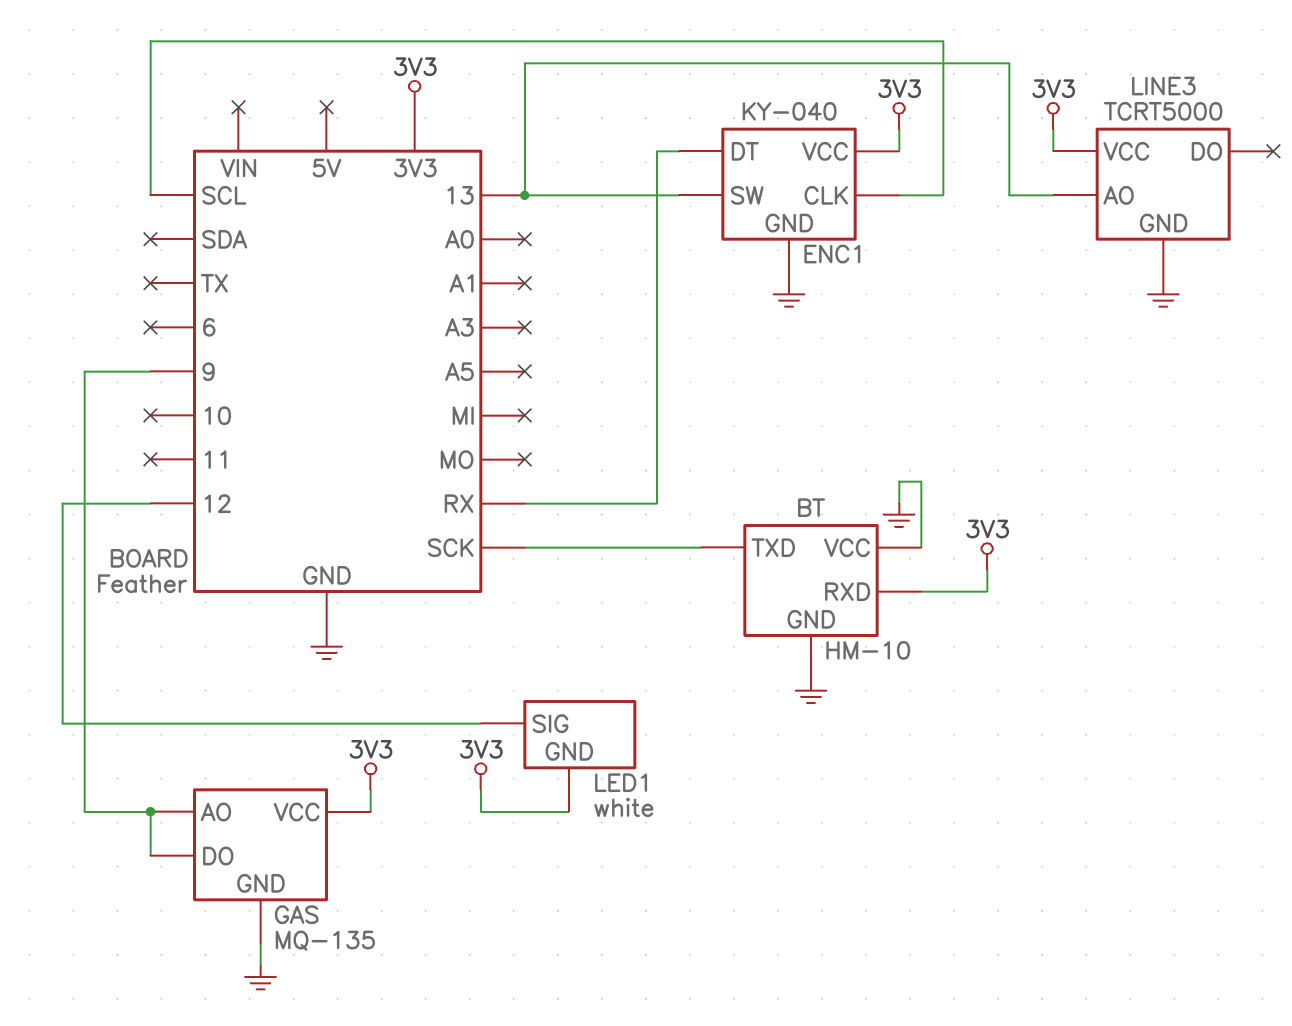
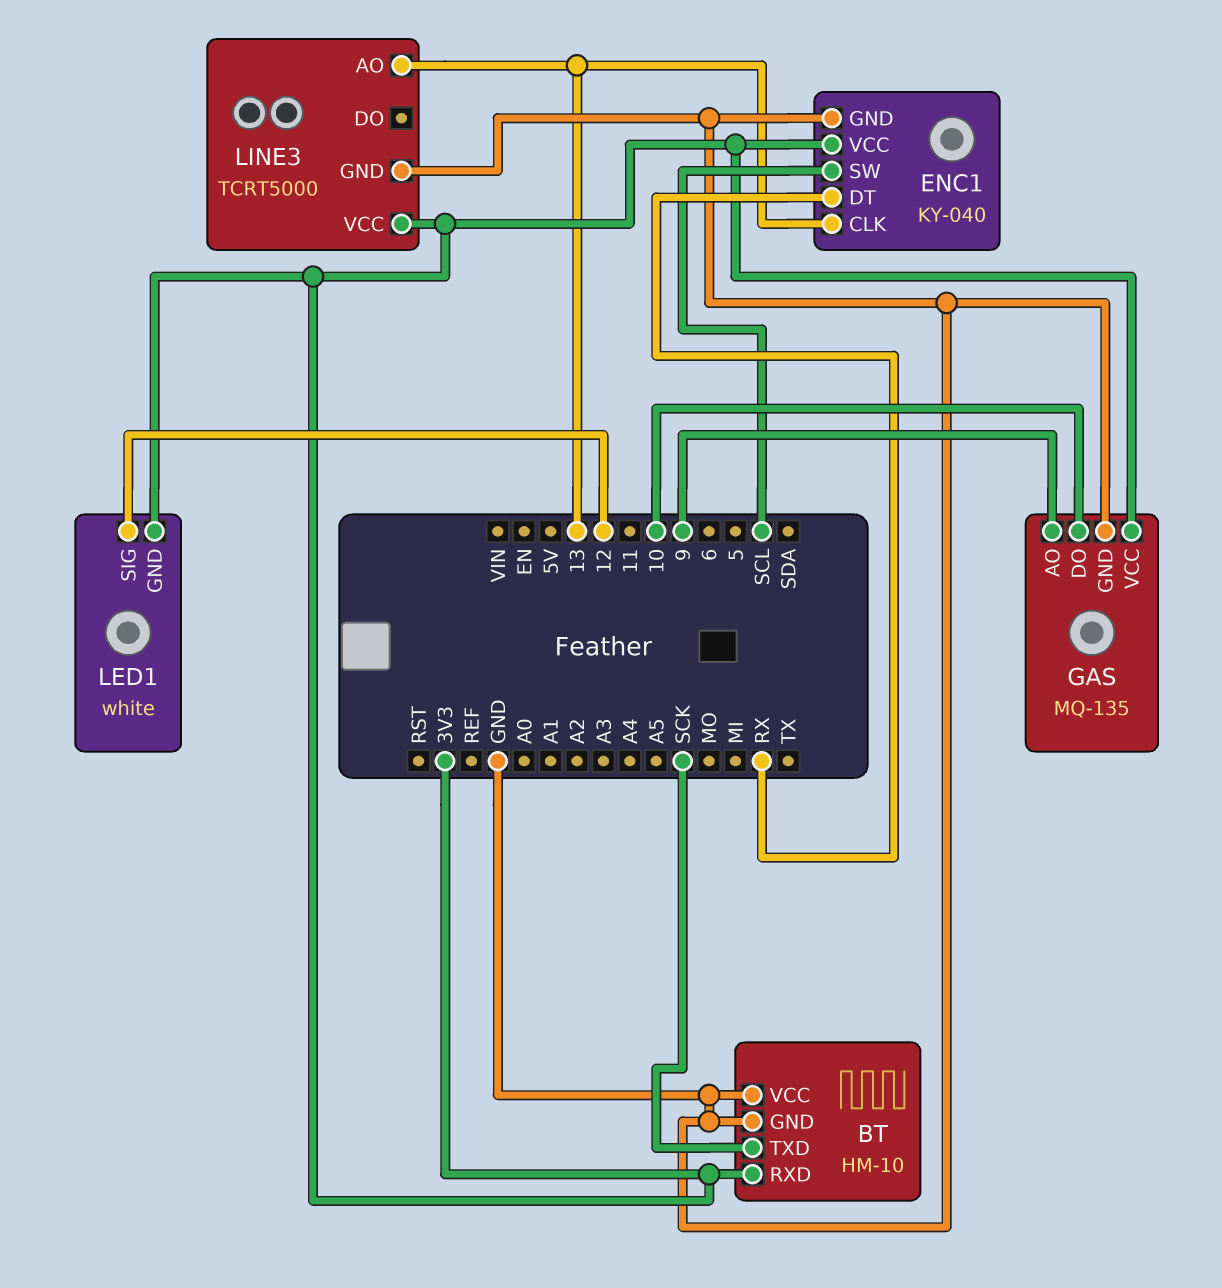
ENC1 pin CLK: SCL -> 13
ENC1 pin SW: 13 -> SCL
GAS pin DO: 9 -> 10

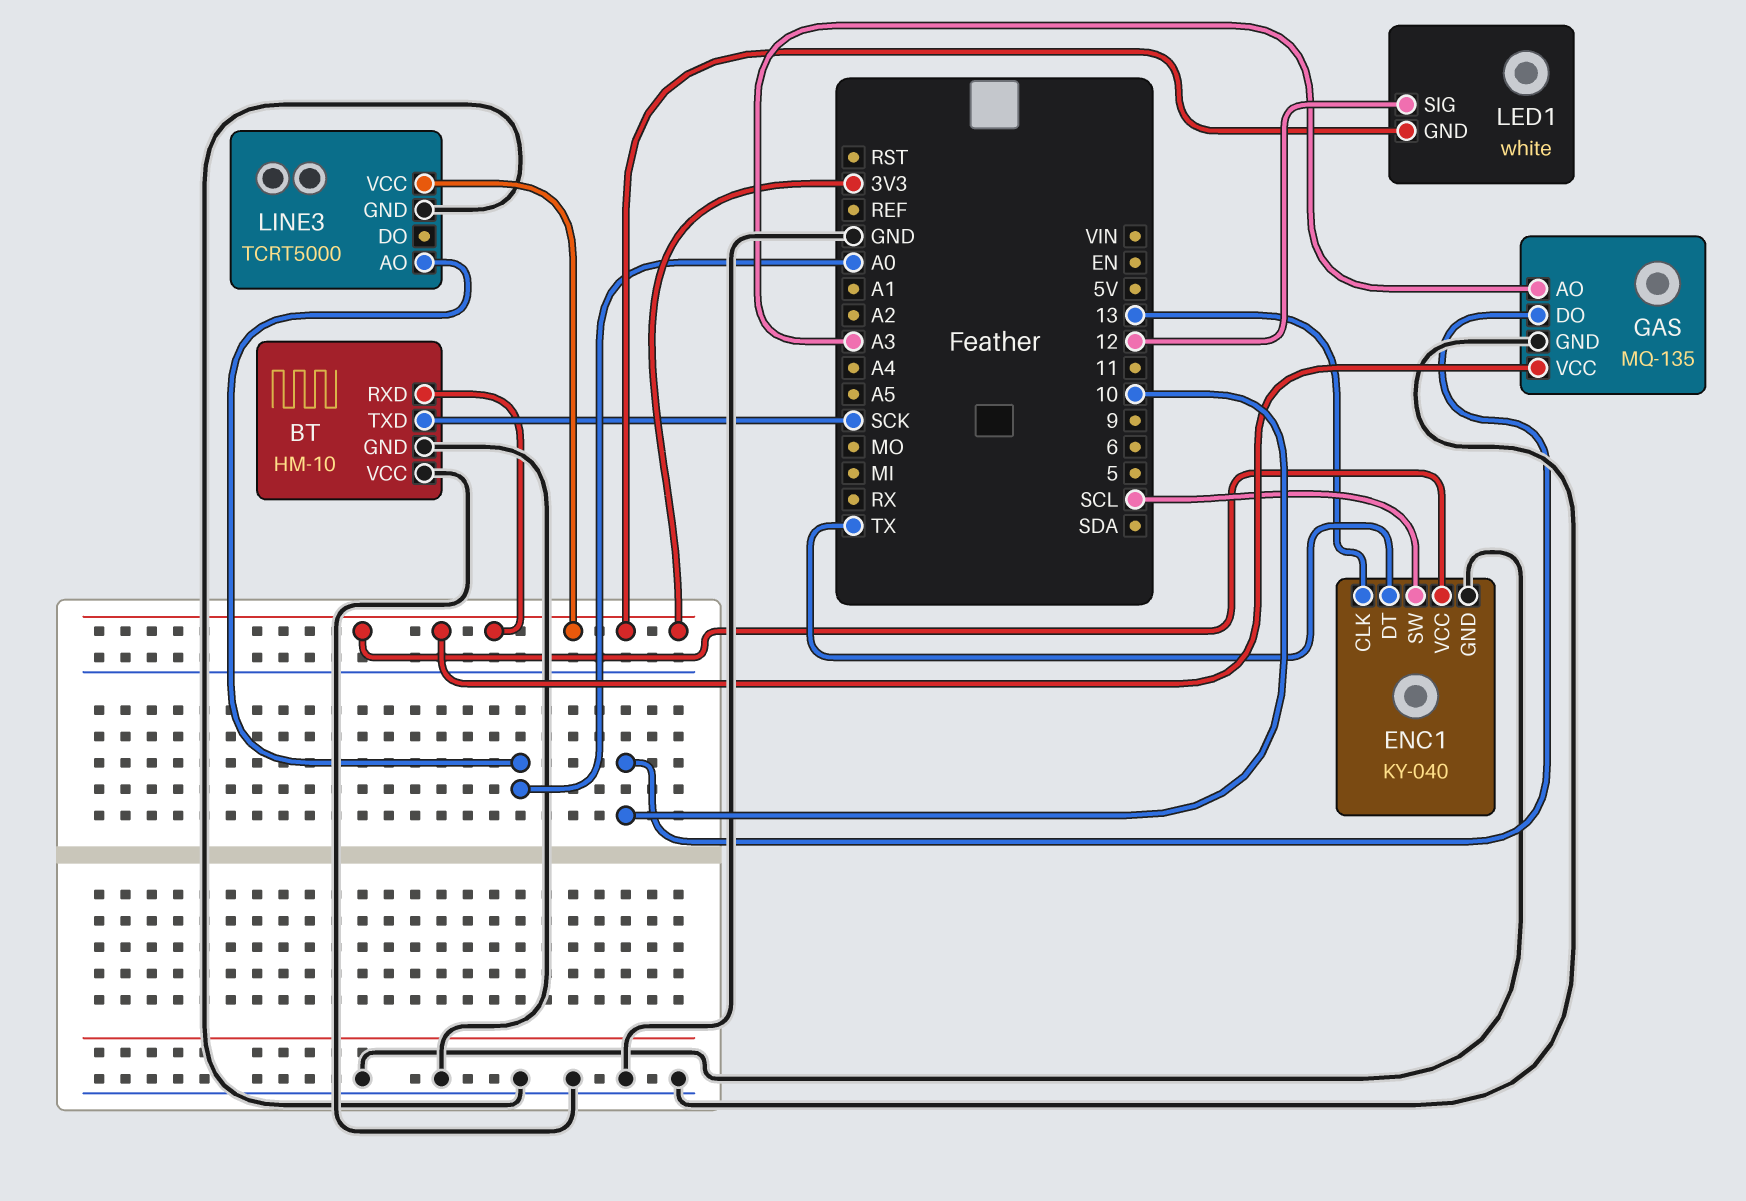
ENC1 pin DT: RX -> TX
GAS pin AO: 9 -> A3
LINE3 pin AO: 13 -> A0

